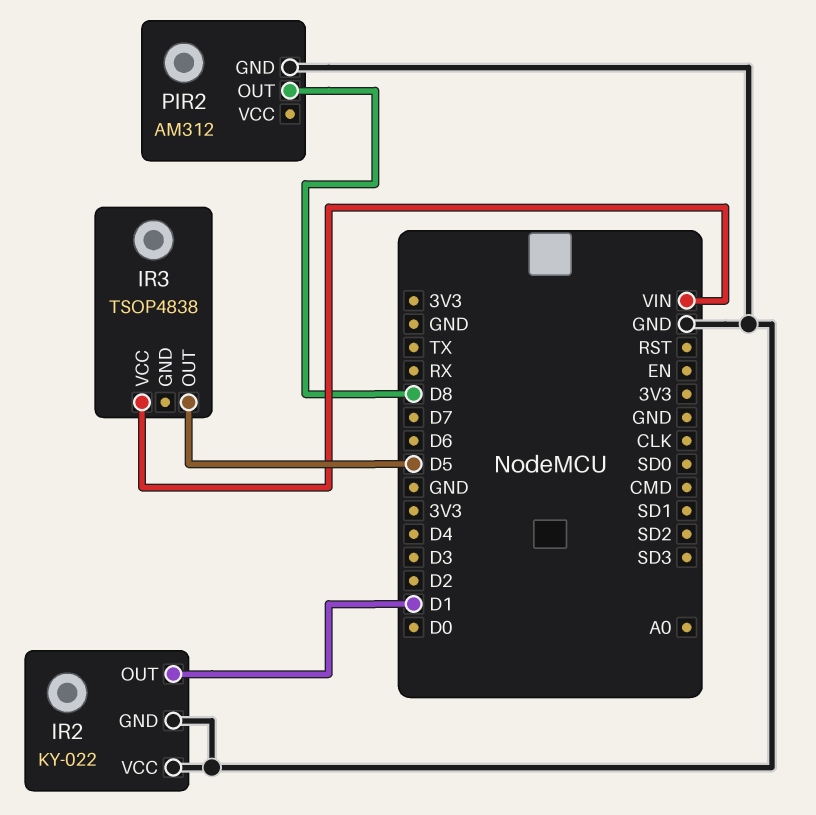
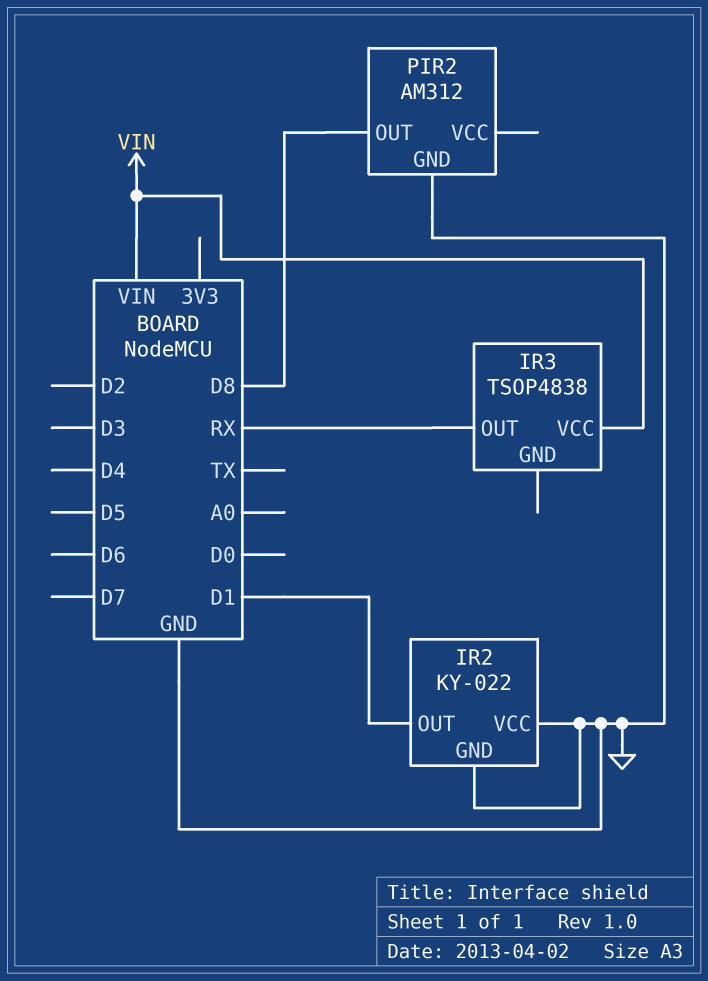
IR3 pin OUT: D5 -> RX

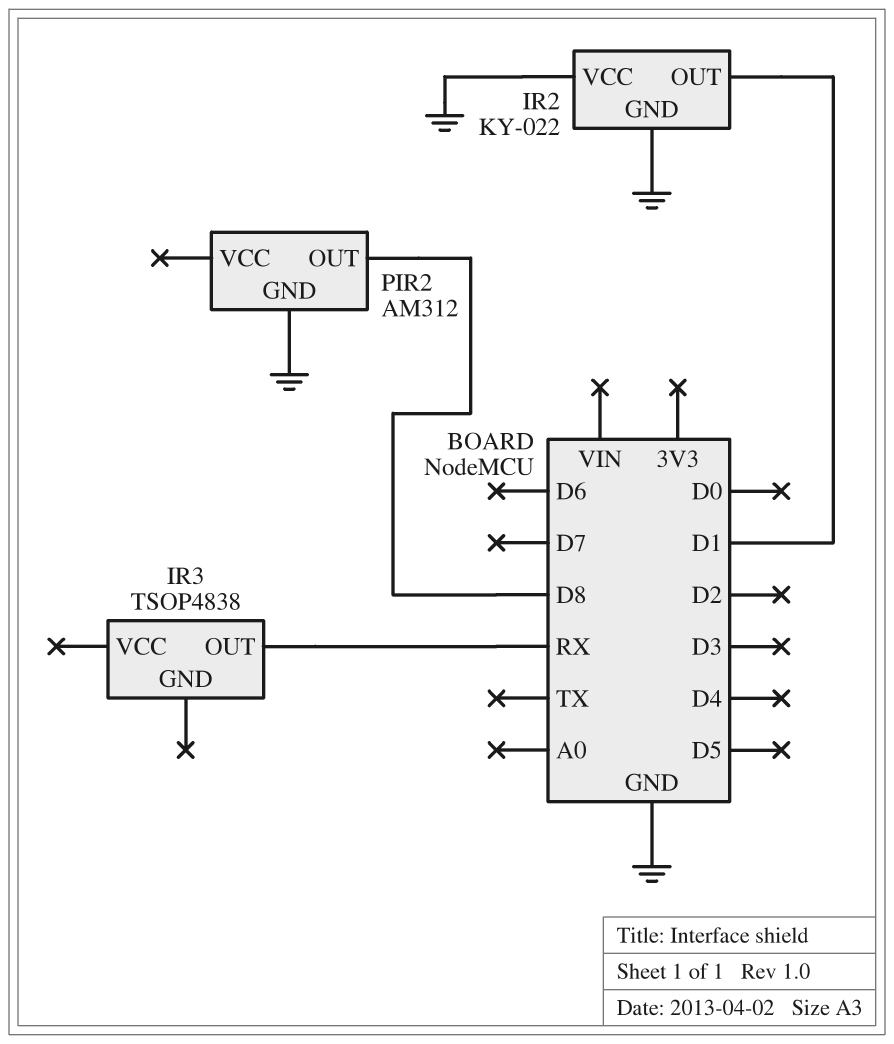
IR3 pin VCC: VIN -> none

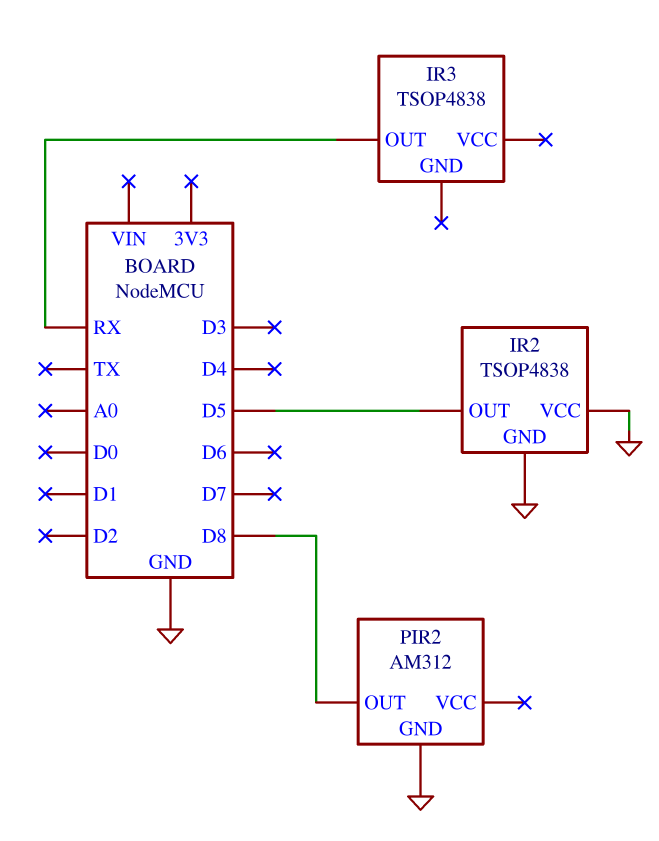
IR2: KY-022 -> TSOP4838
IR2 pin OUT: D1 -> D5

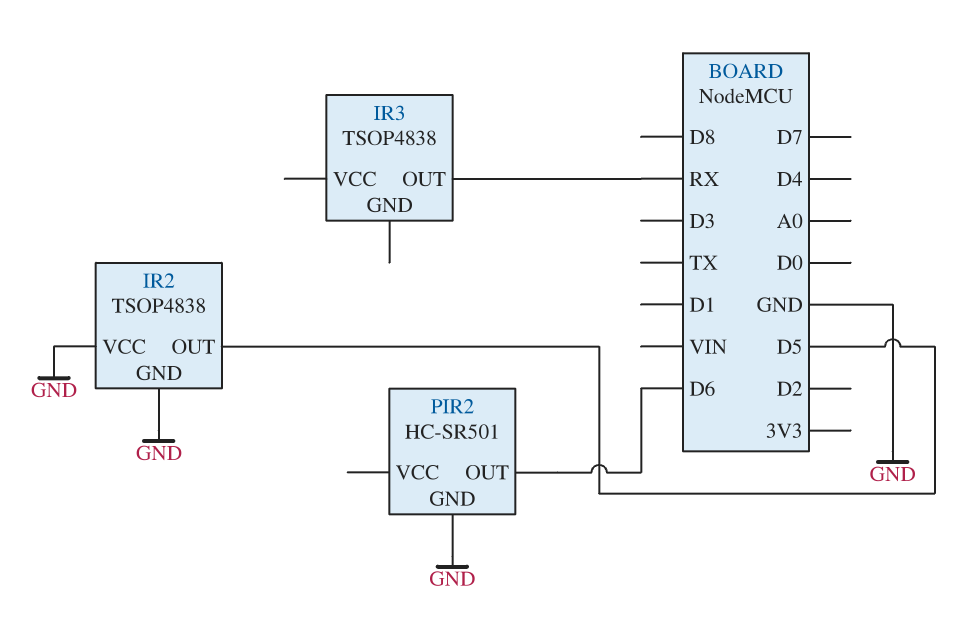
PIR2: AM312 -> HC-SR501
PIR2 pin OUT: D8 -> D6

